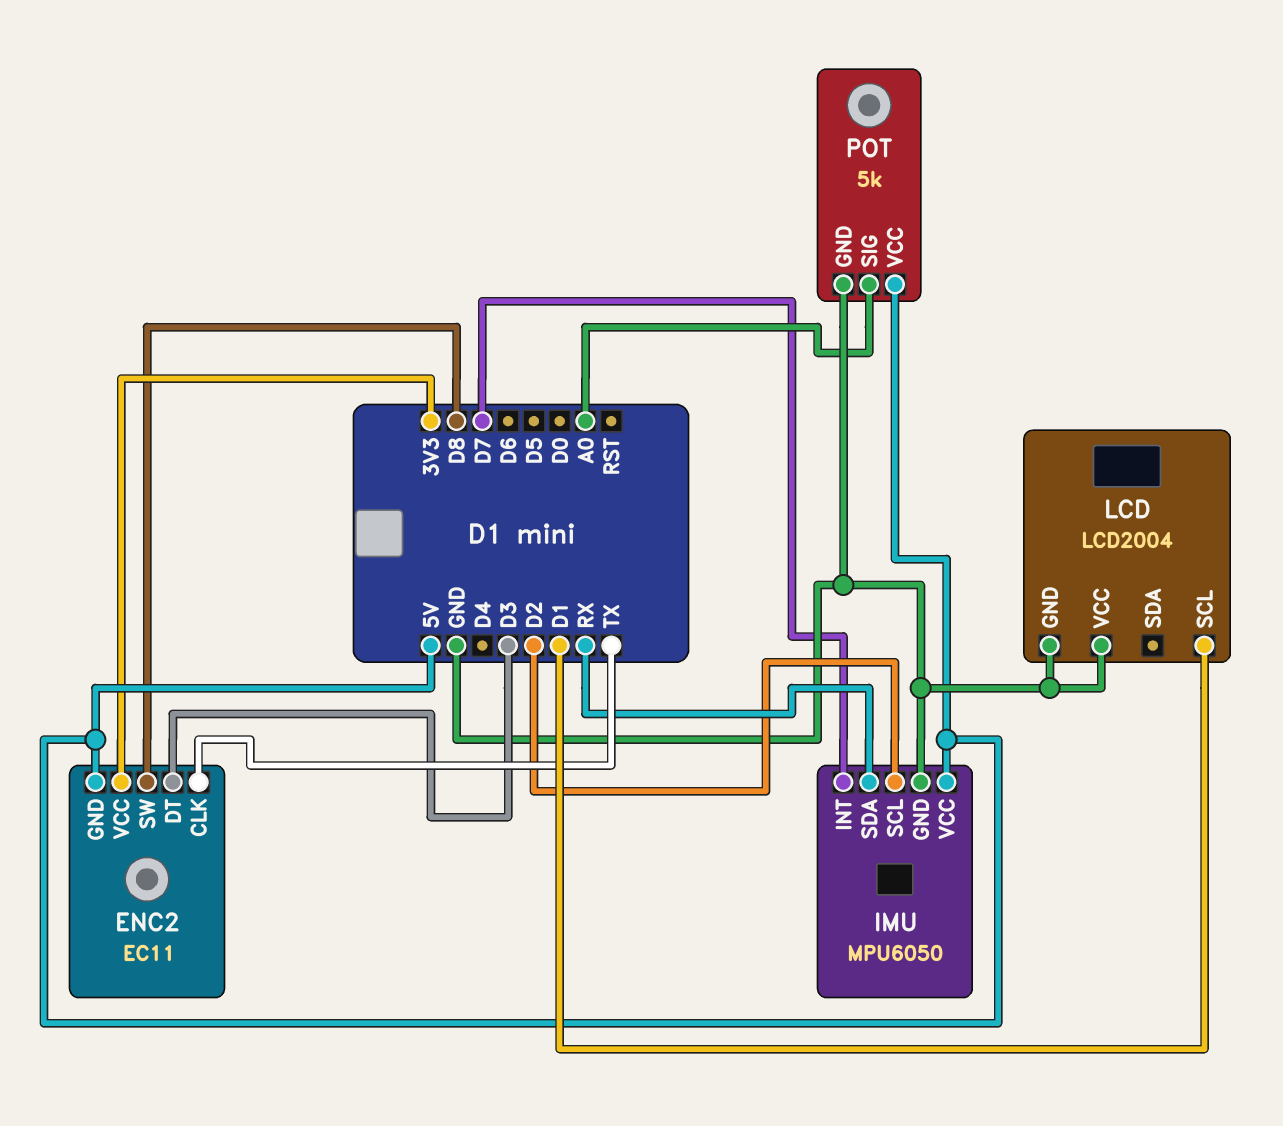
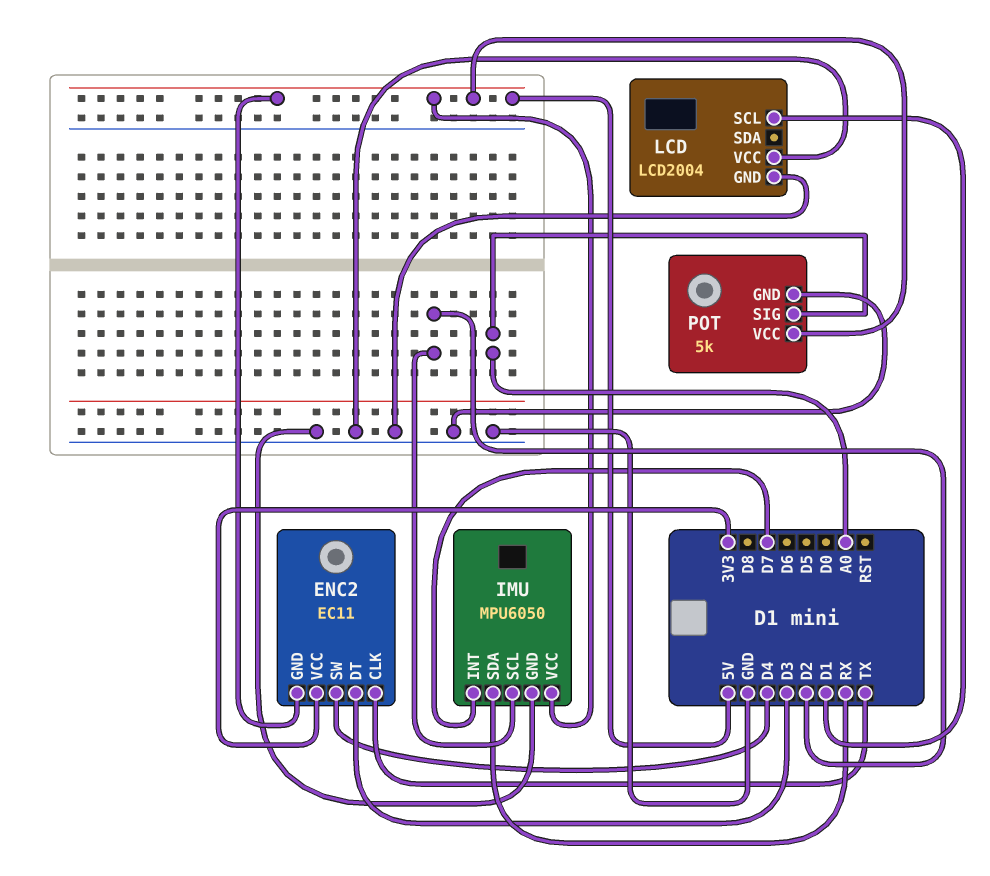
ENC2 pin SW: D8 -> D4

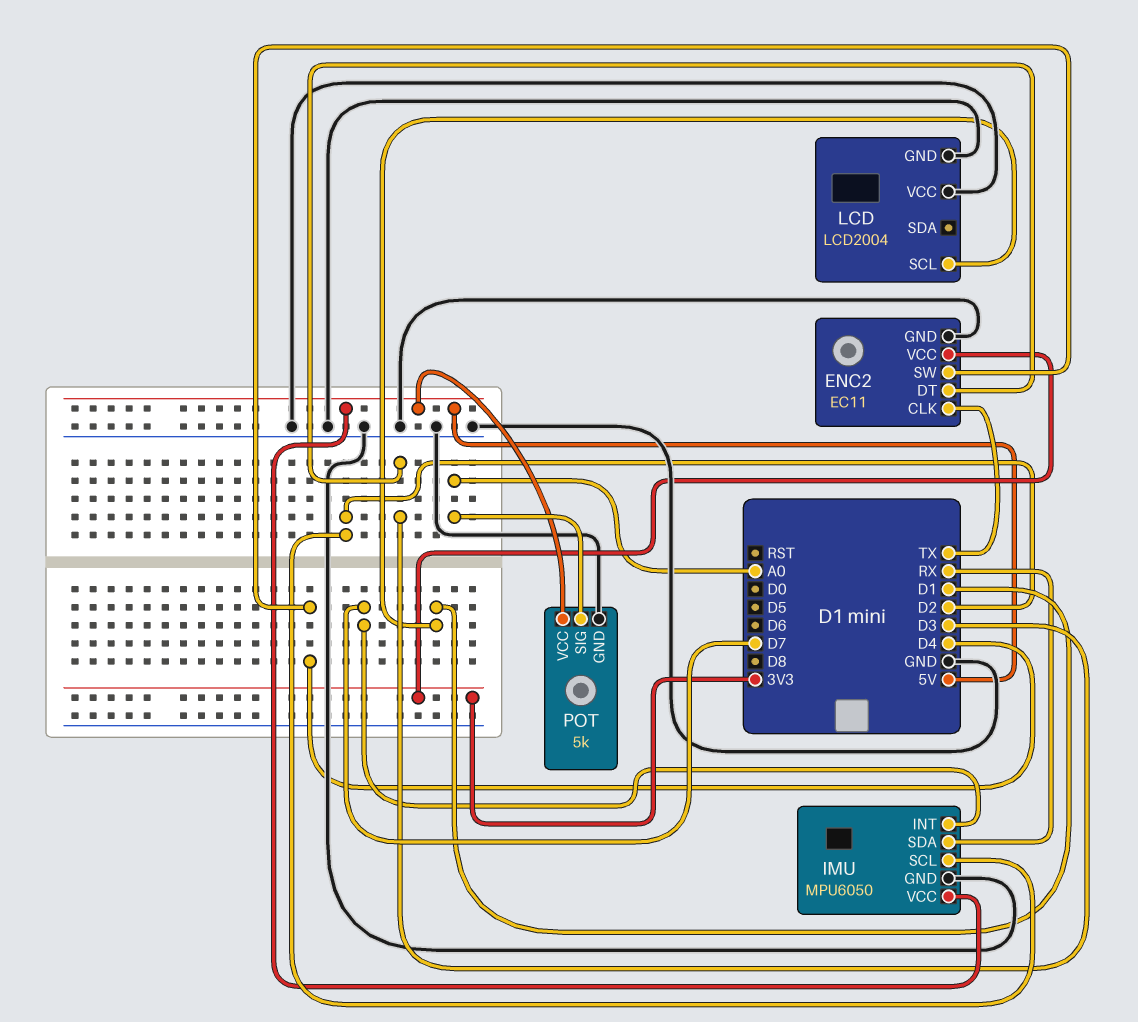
ENC2 pin GND: 5V -> GND

